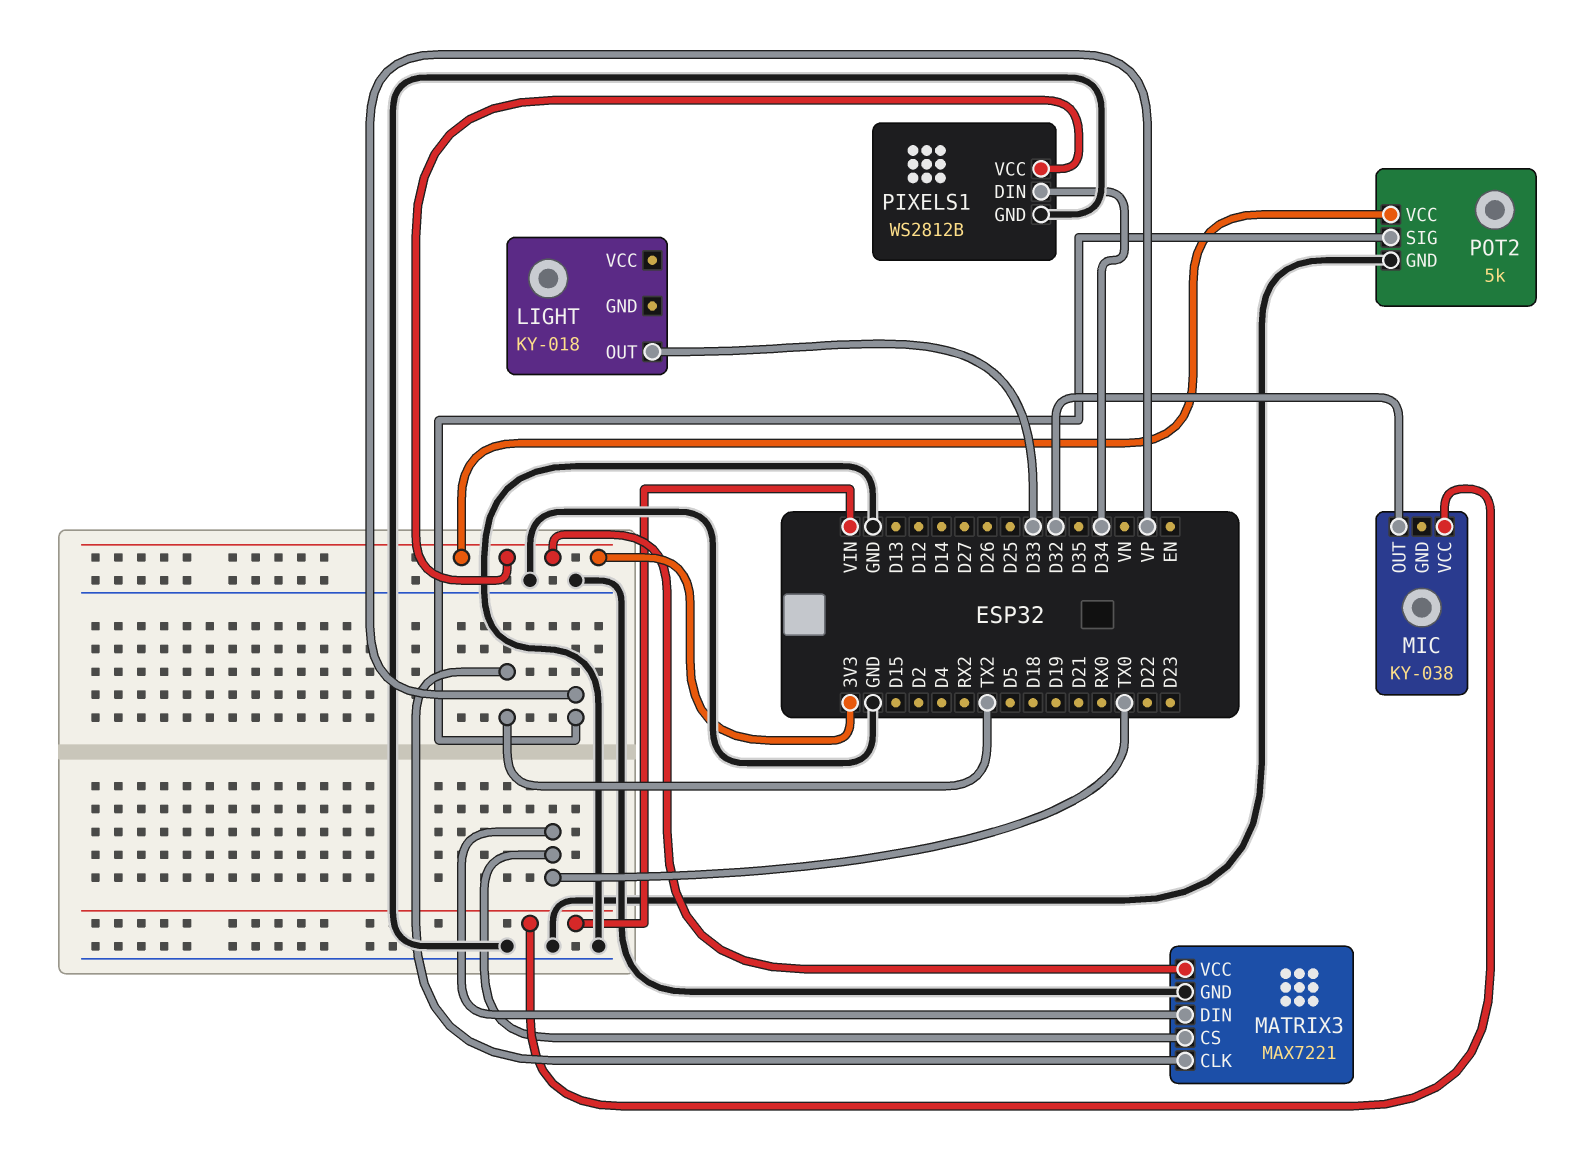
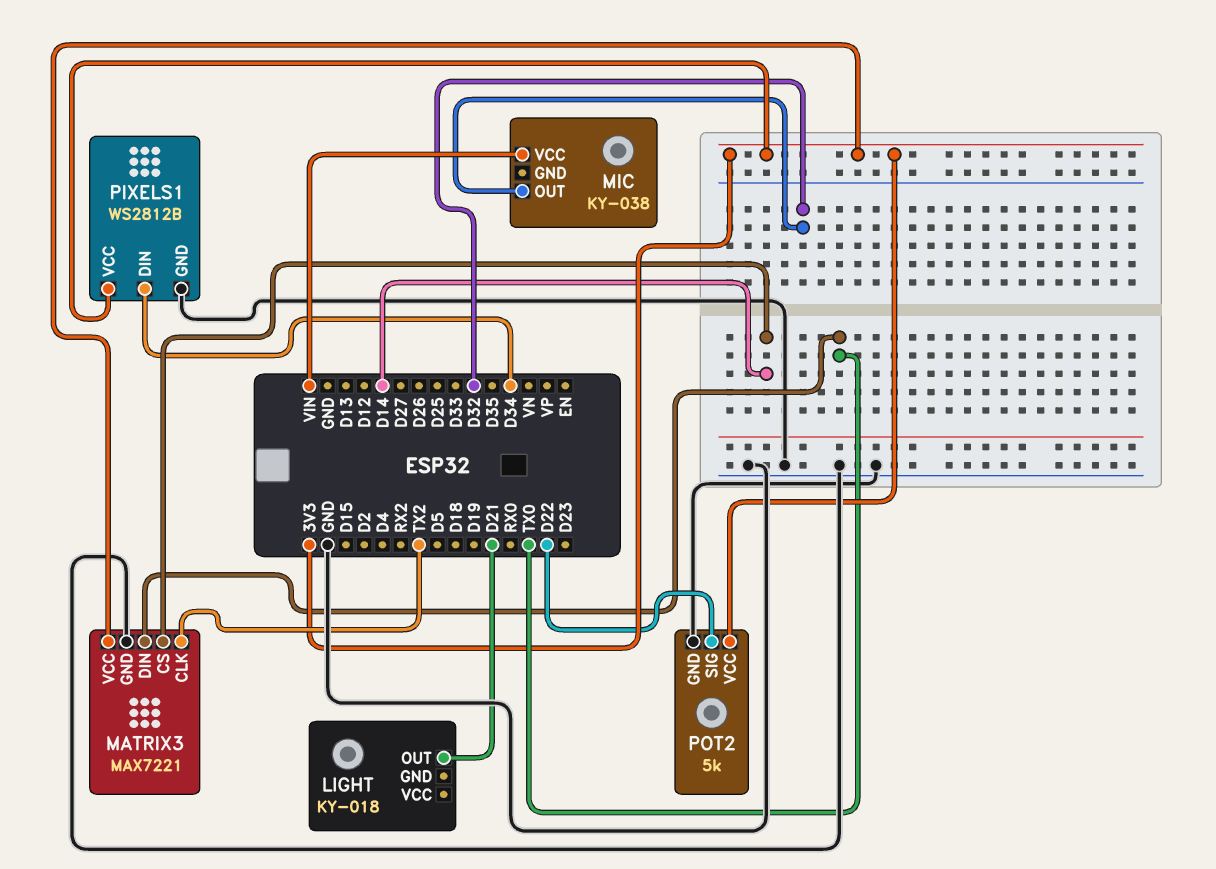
LIGHT pin OUT: D33 -> D21
MATRIX3 pin CS: TX0 -> D14
POT2 pin SIG: VP -> D22

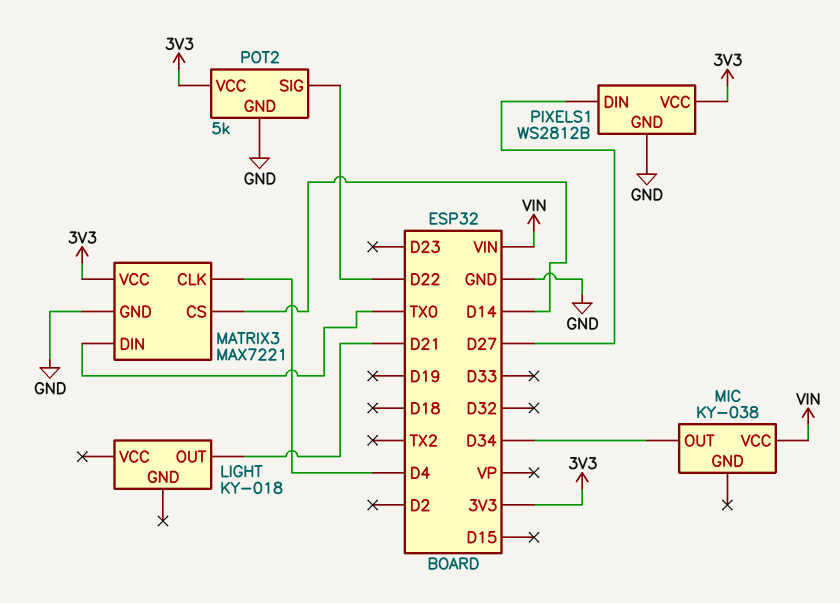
MATRIX3 pin CLK: TX2 -> D4
MIC pin OUT: D32 -> D34
PIXELS1 pin DIN: D34 -> D27

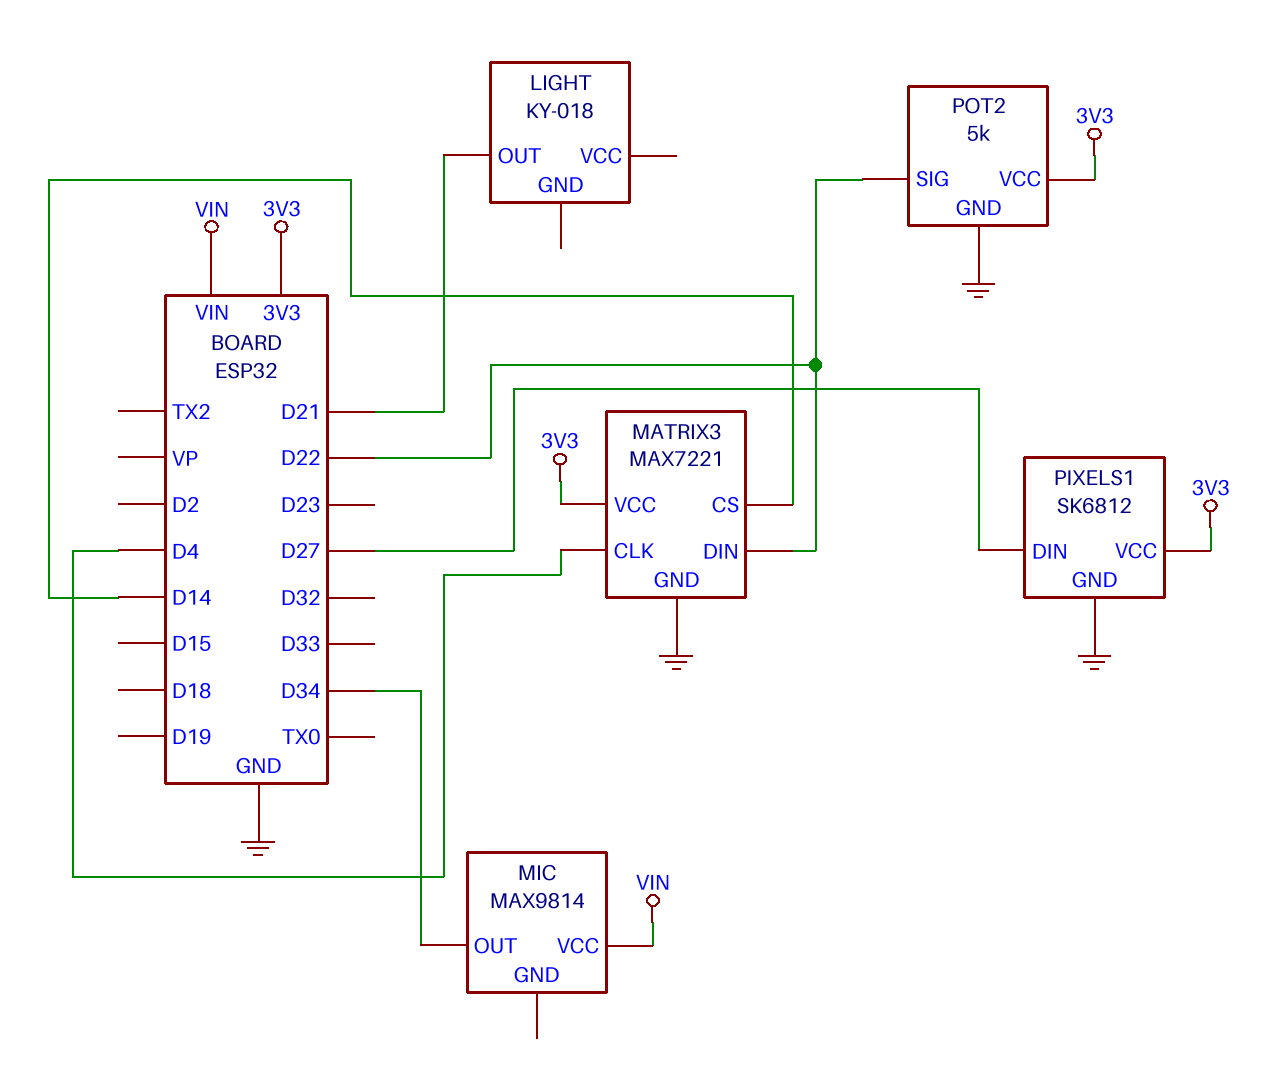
MATRIX3 pin DIN: TX0 -> D22
MIC: KY-038 -> MAX9814
PIXELS1: WS2812B -> SK6812

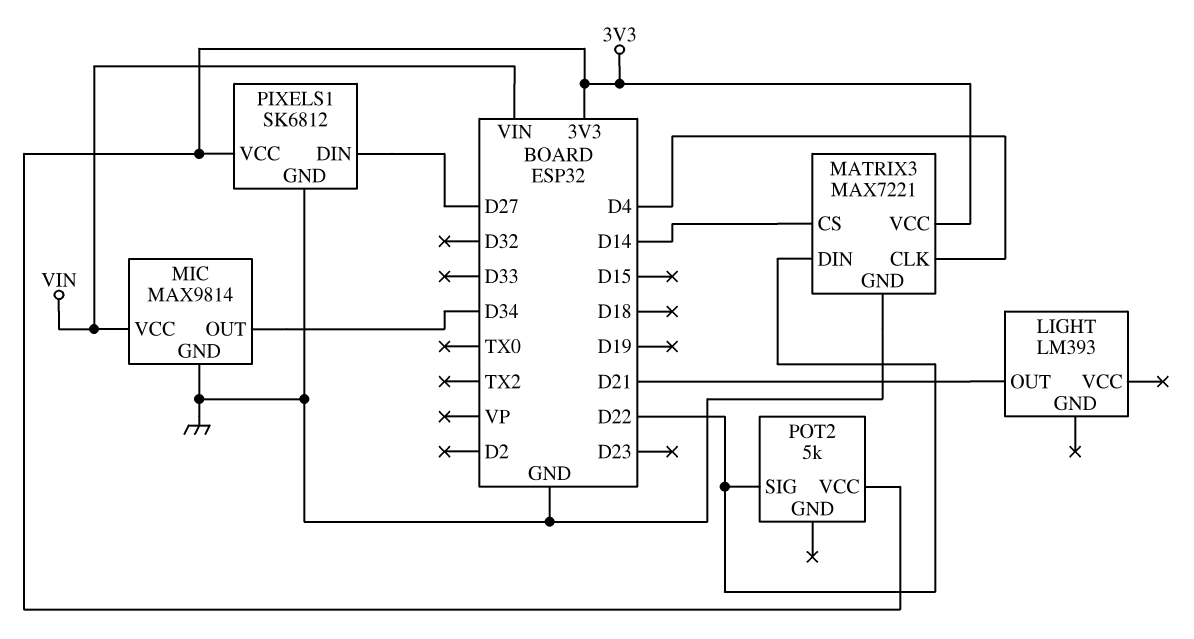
LIGHT: KY-018 -> LM393
MIC pin GND: none -> GND
POT2 pin GND: GND -> none

